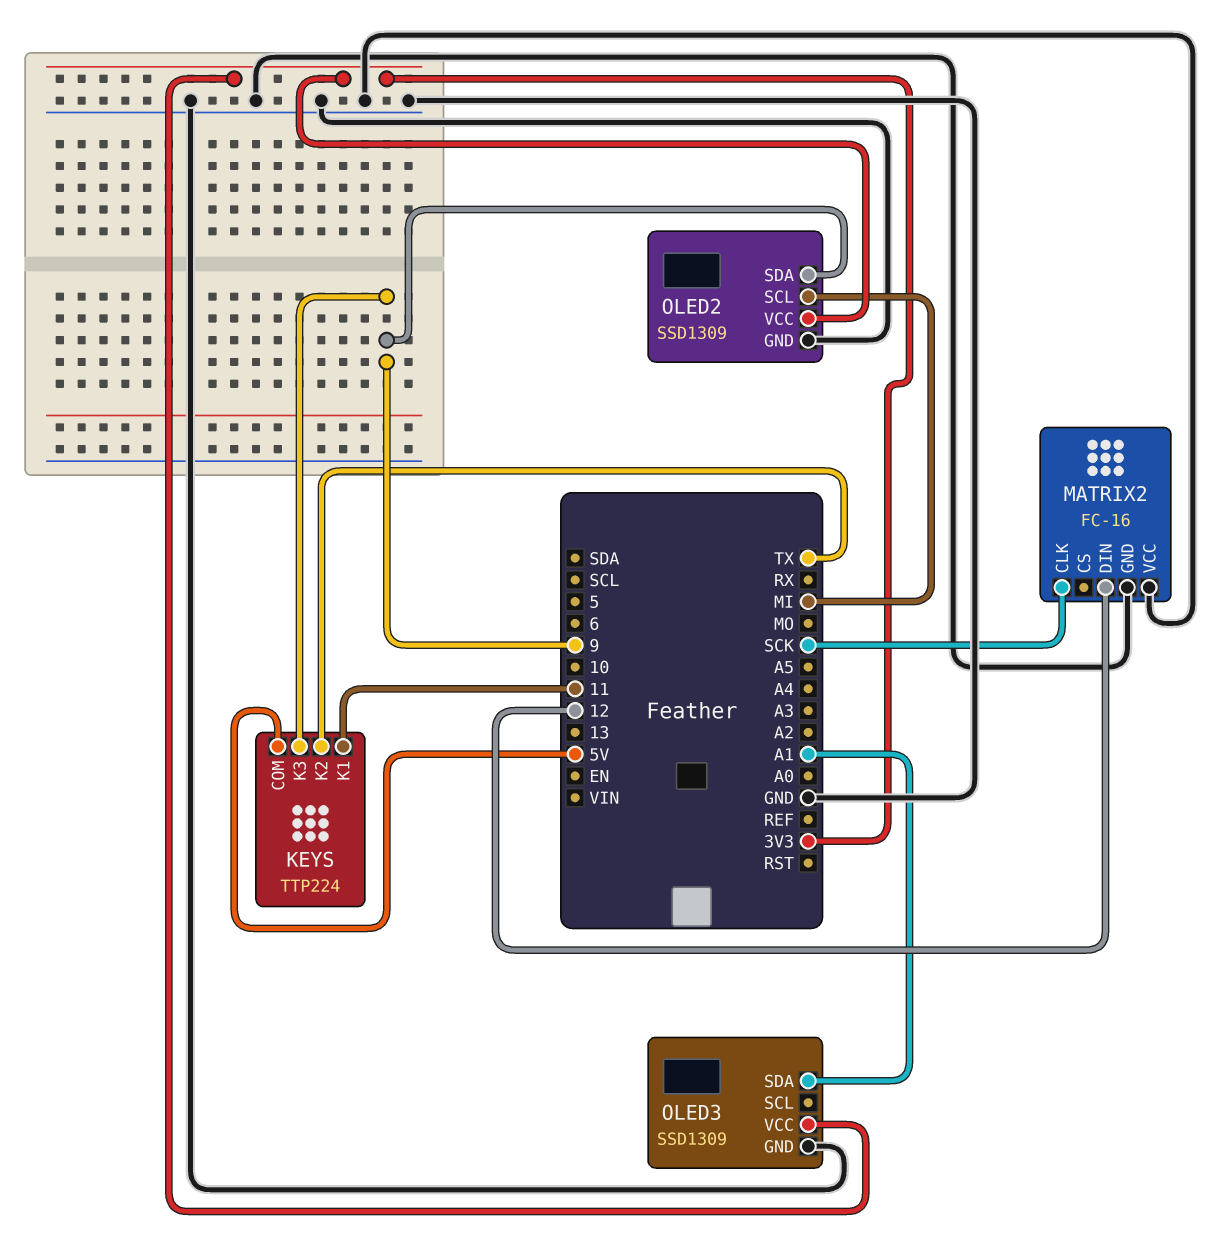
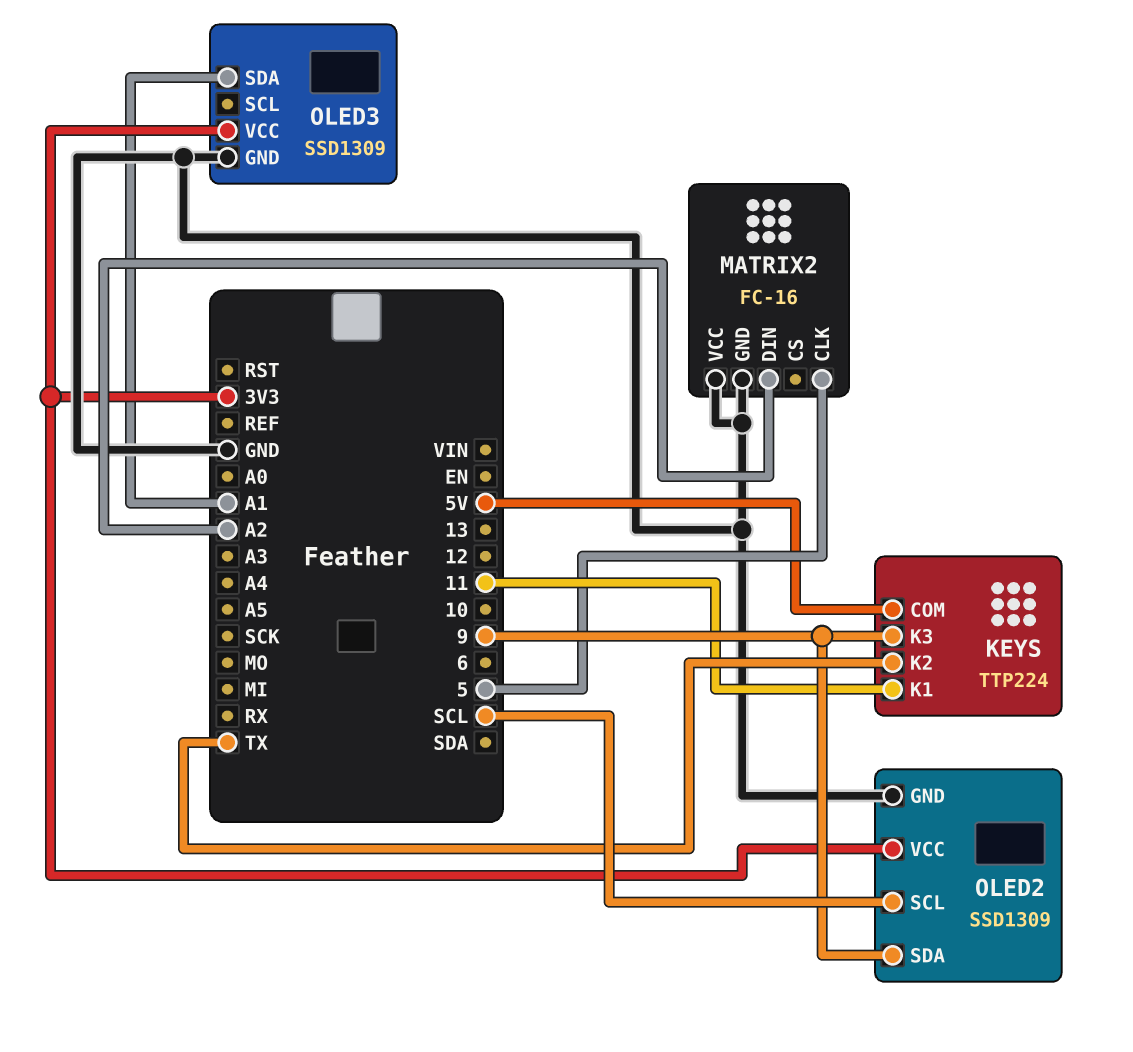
MATRIX2 pin CLK: SCK -> 5
MATRIX2 pin DIN: 12 -> A2
OLED2 pin SCL: MI -> SCL

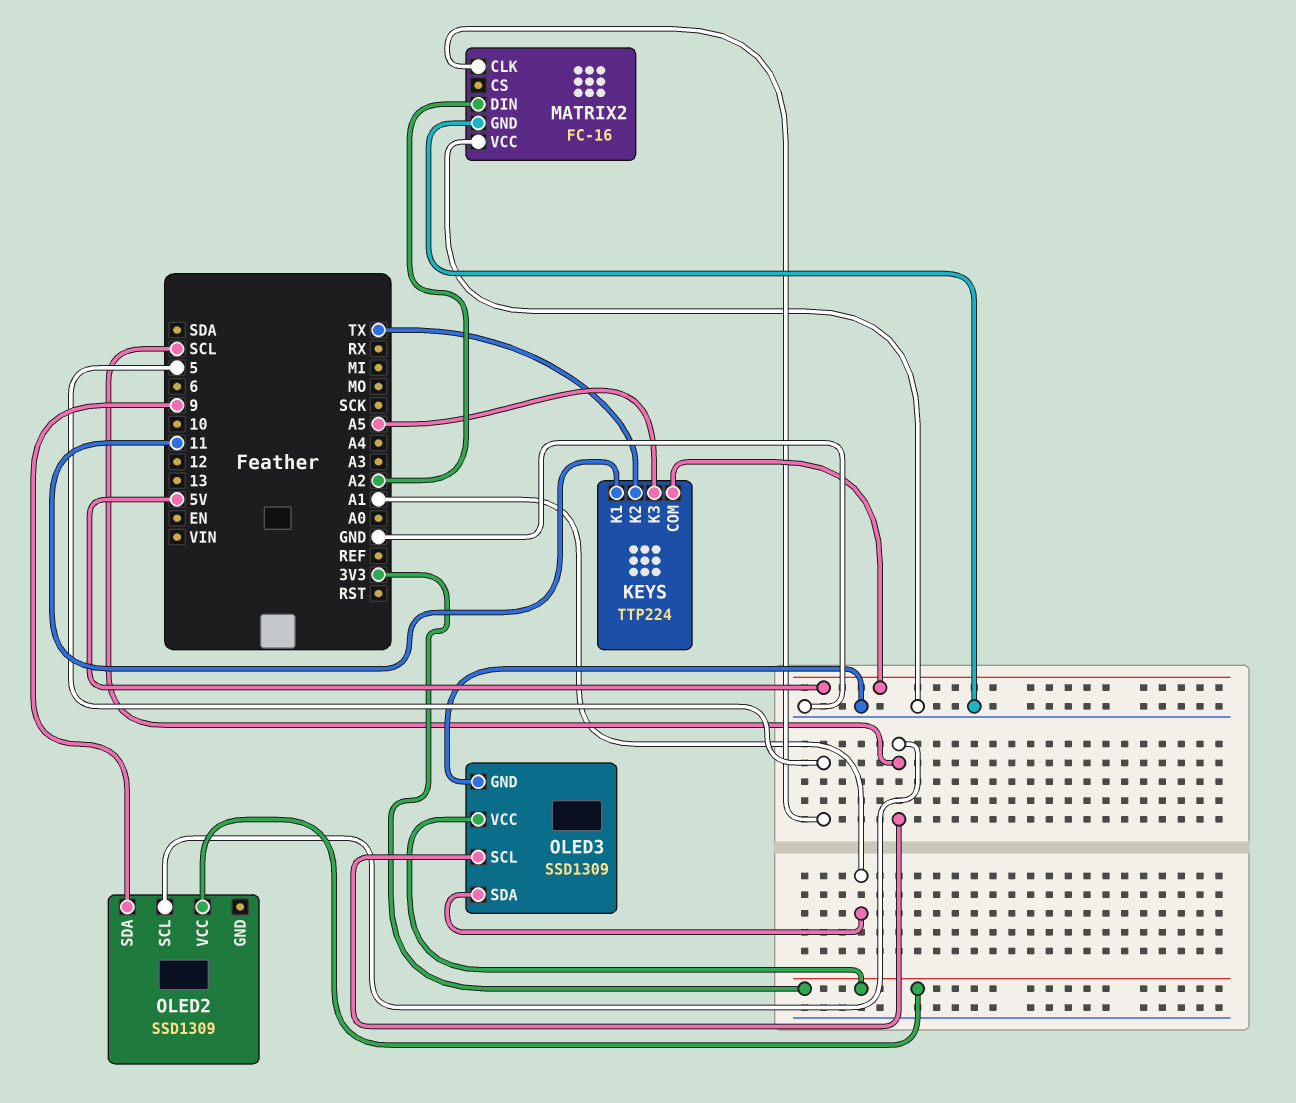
KEYS pin K3: 9 -> A5
OLED2 pin GND: GND -> none
OLED3 pin SCL: none -> SCL

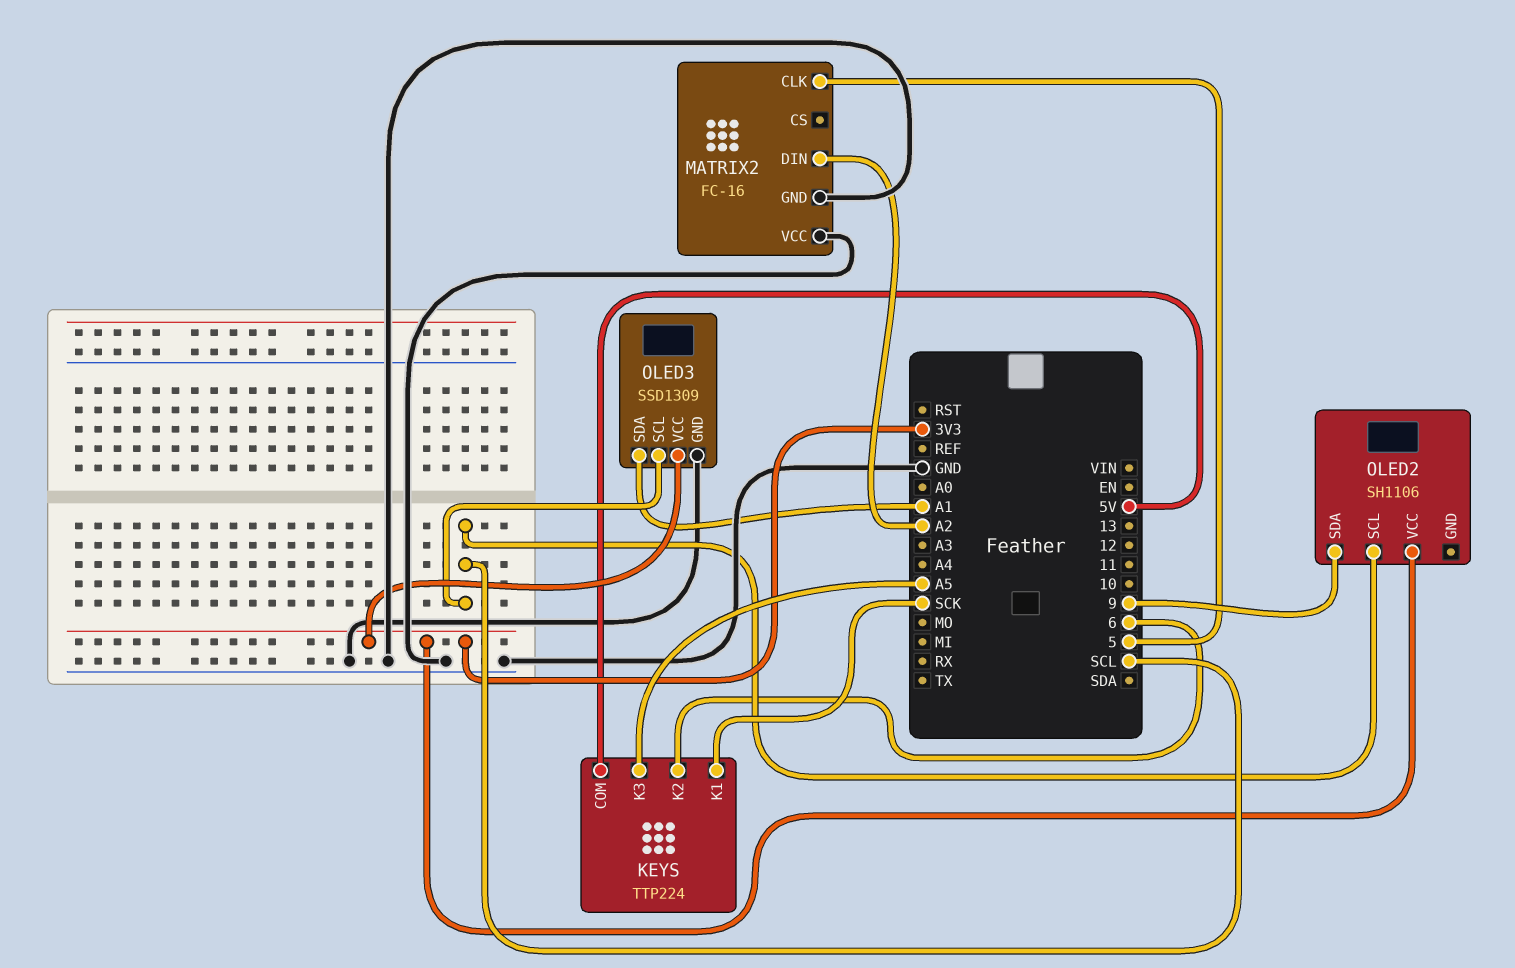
KEYS pin K1: 11 -> SCK
KEYS pin K2: TX -> 6
OLED2: SSD1309 -> SH1106

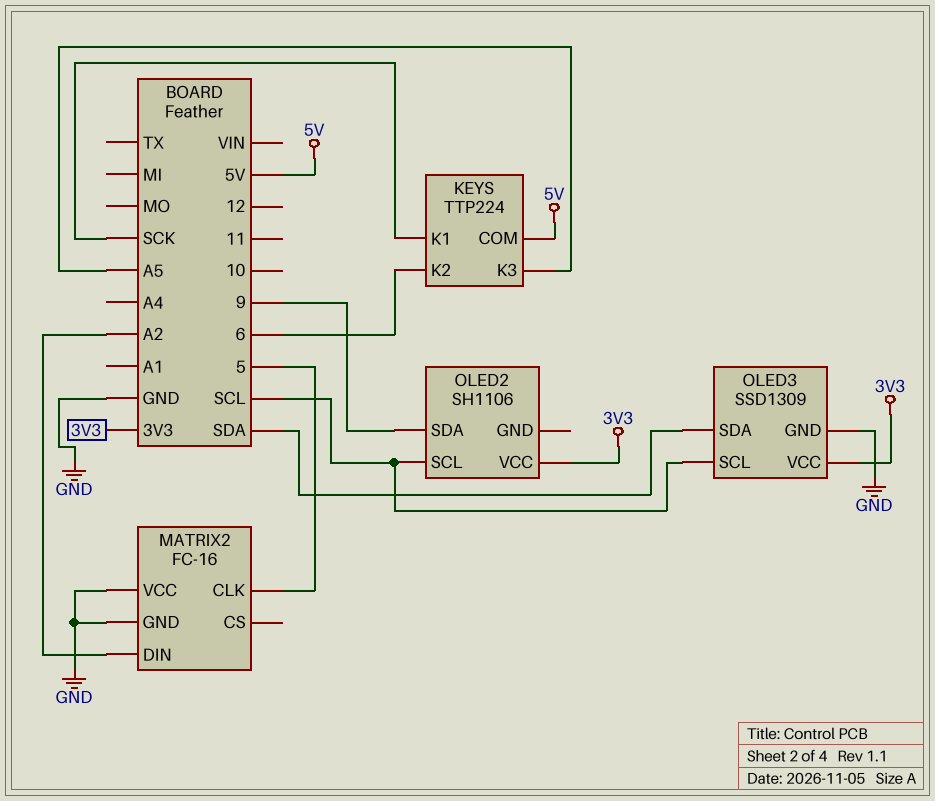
OLED3 pin SDA: A1 -> SDA

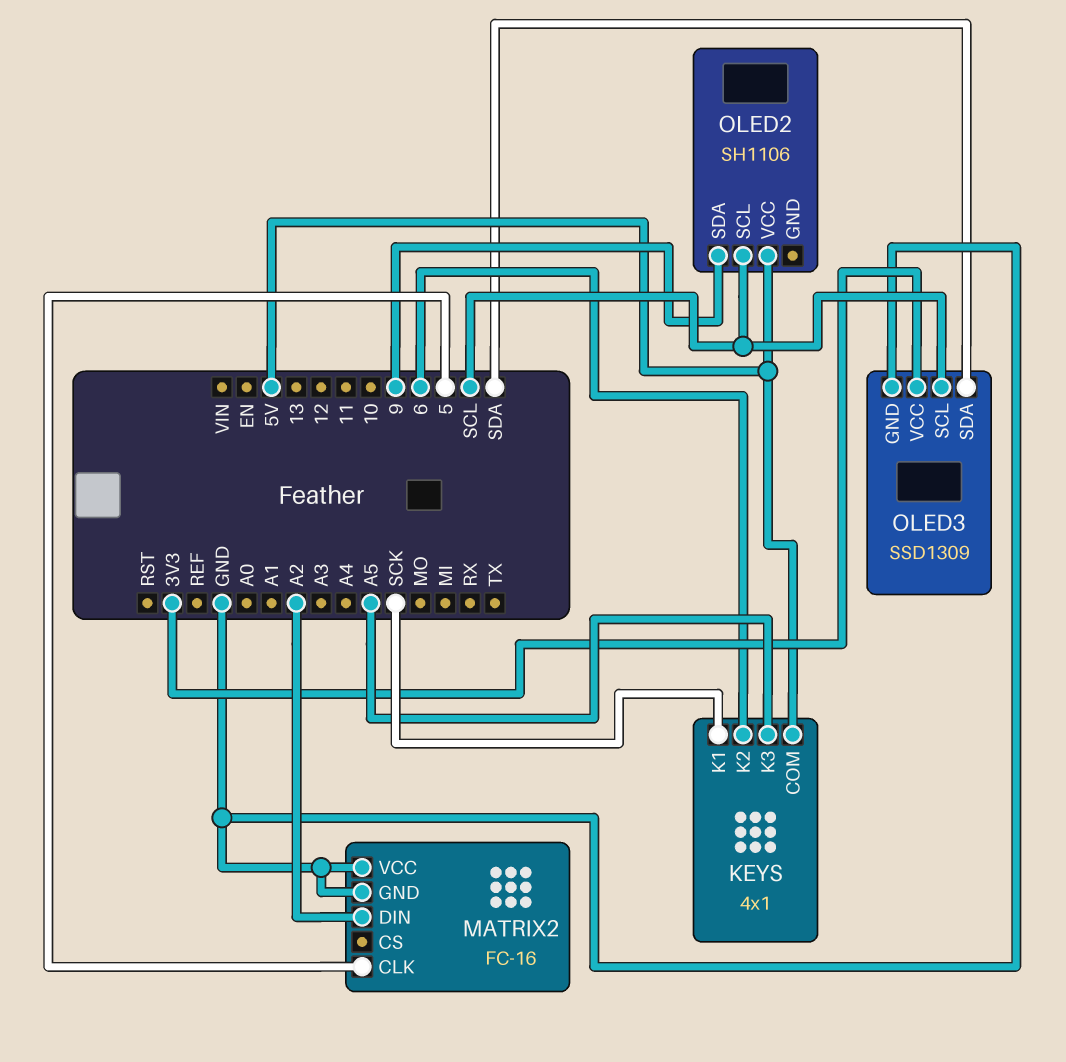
KEYS: TTP224 -> 4x1
OLED2 pin VCC: 3V3 -> 5V

